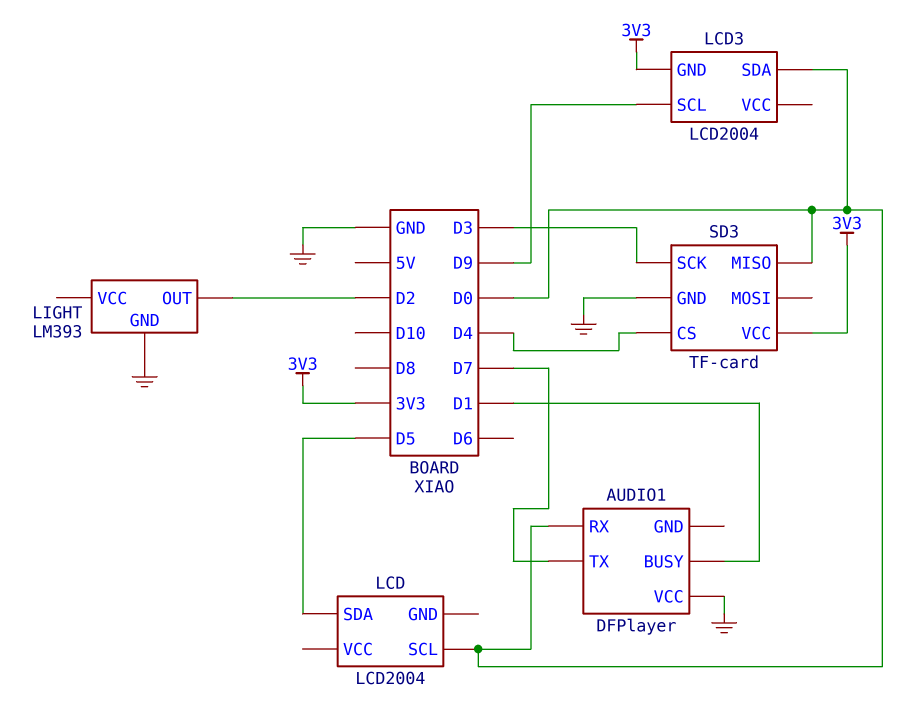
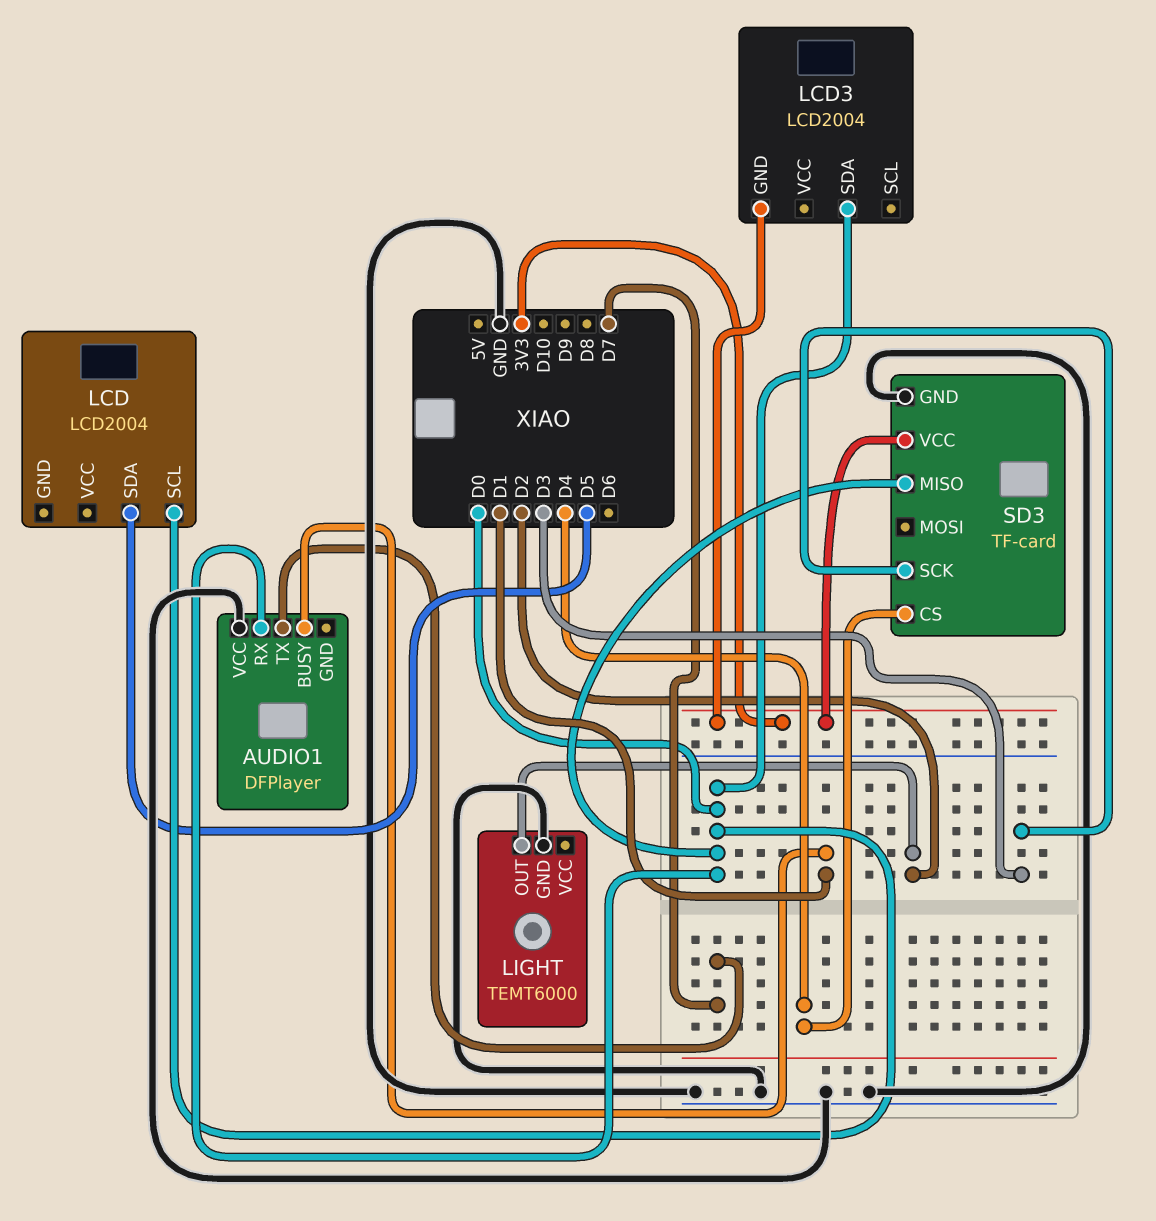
LCD3 pin SCL: D9 -> none
LIGHT: LM393 -> TEMT6000

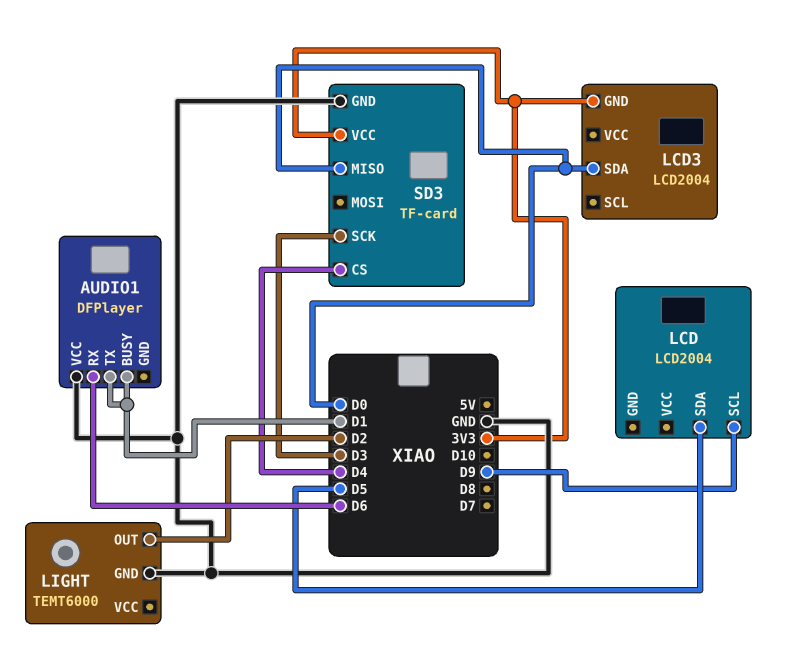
AUDIO1 pin RX: D0 -> D6
AUDIO1 pin TX: D7 -> D1
LCD pin SCL: D0 -> D9

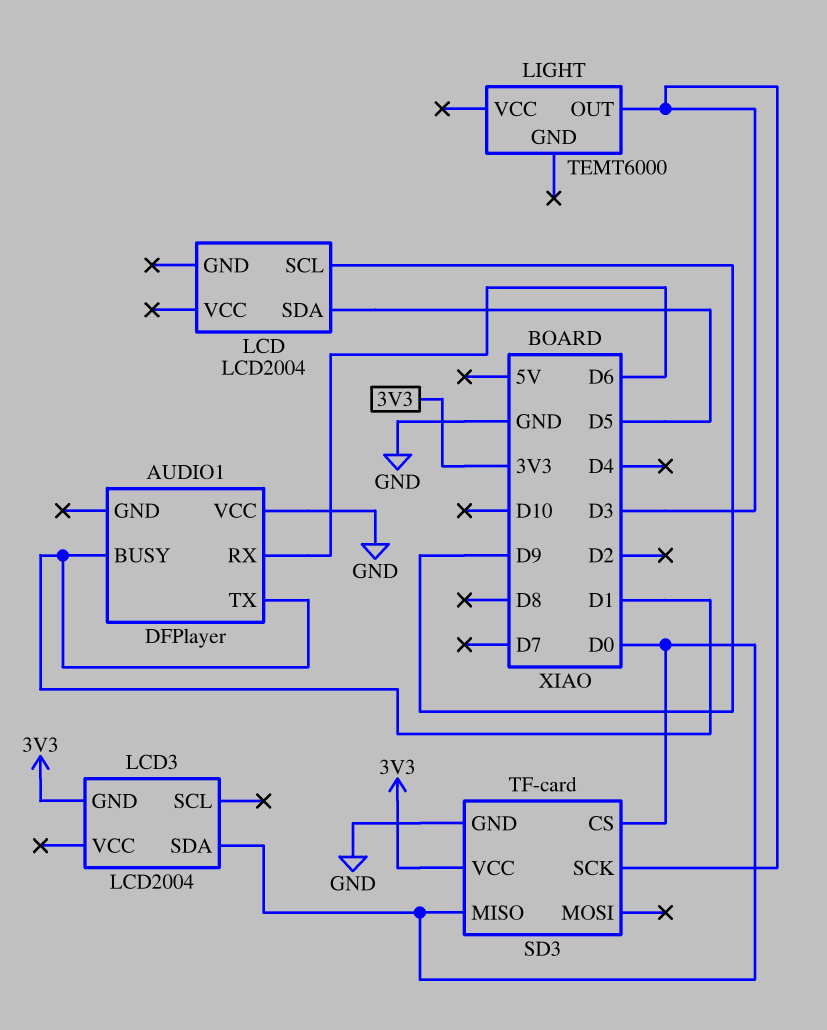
LIGHT pin GND: GND -> none
LIGHT pin OUT: D2 -> D3
SD3 pin CS: D4 -> D0

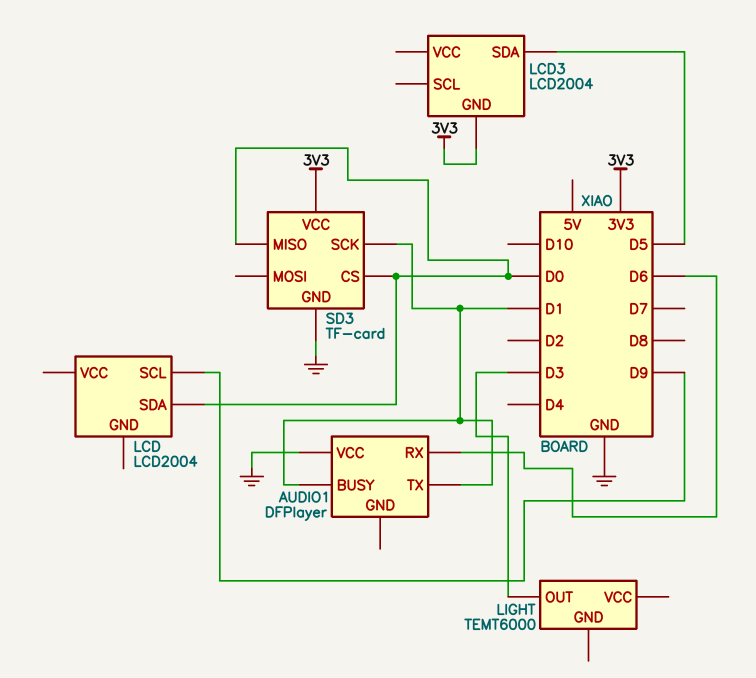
LCD pin SDA: D5 -> D0
LCD3 pin SDA: D0 -> D5
SD3 pin SCK: D3 -> D1

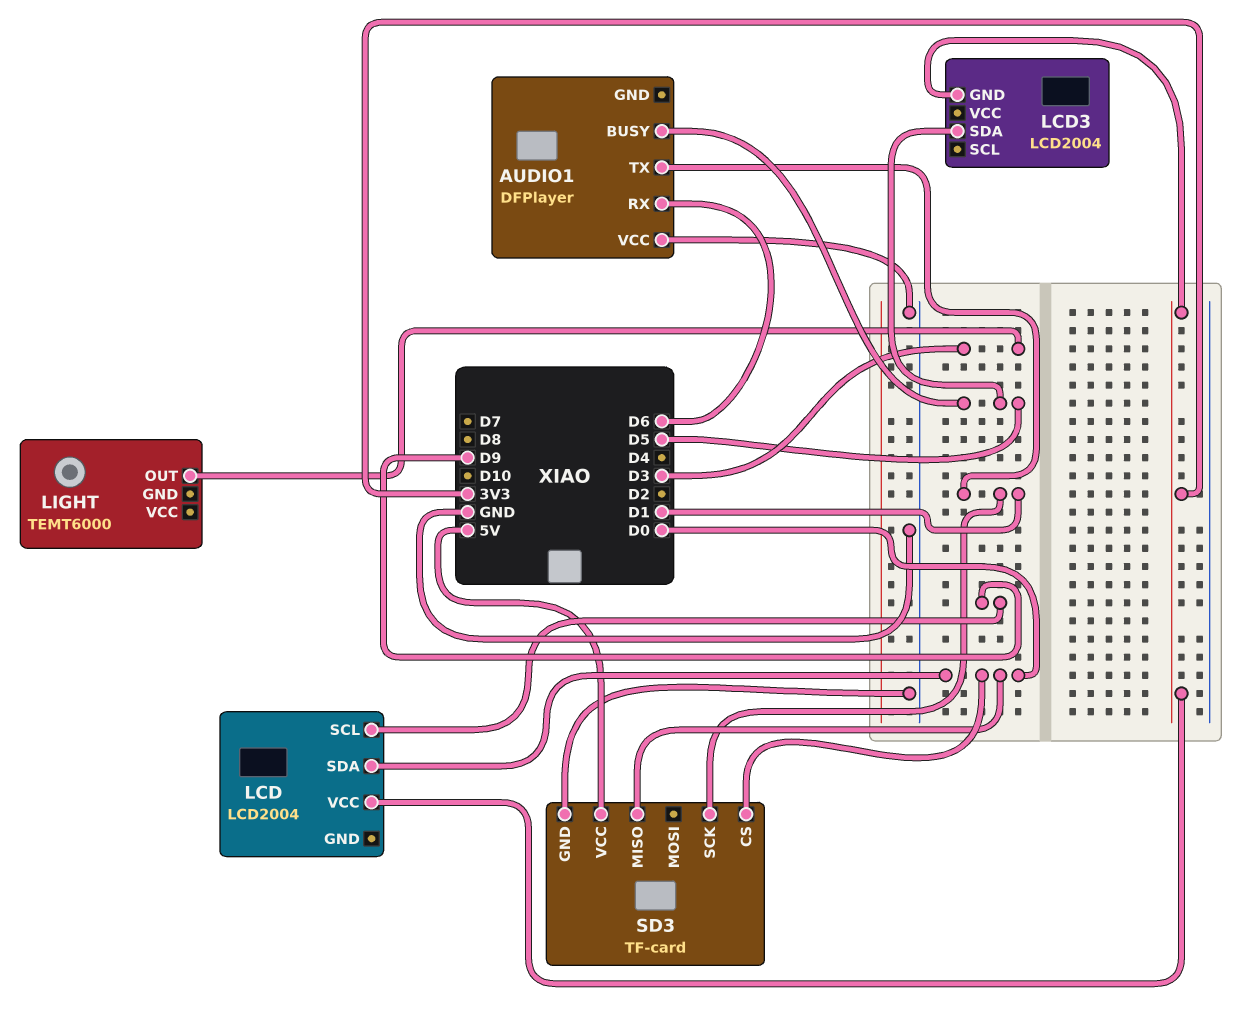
AUDIO1 pin BUSY: D1 -> D5
LCD pin VCC: none -> 3V3
SD3 pin VCC: 3V3 -> 5V

